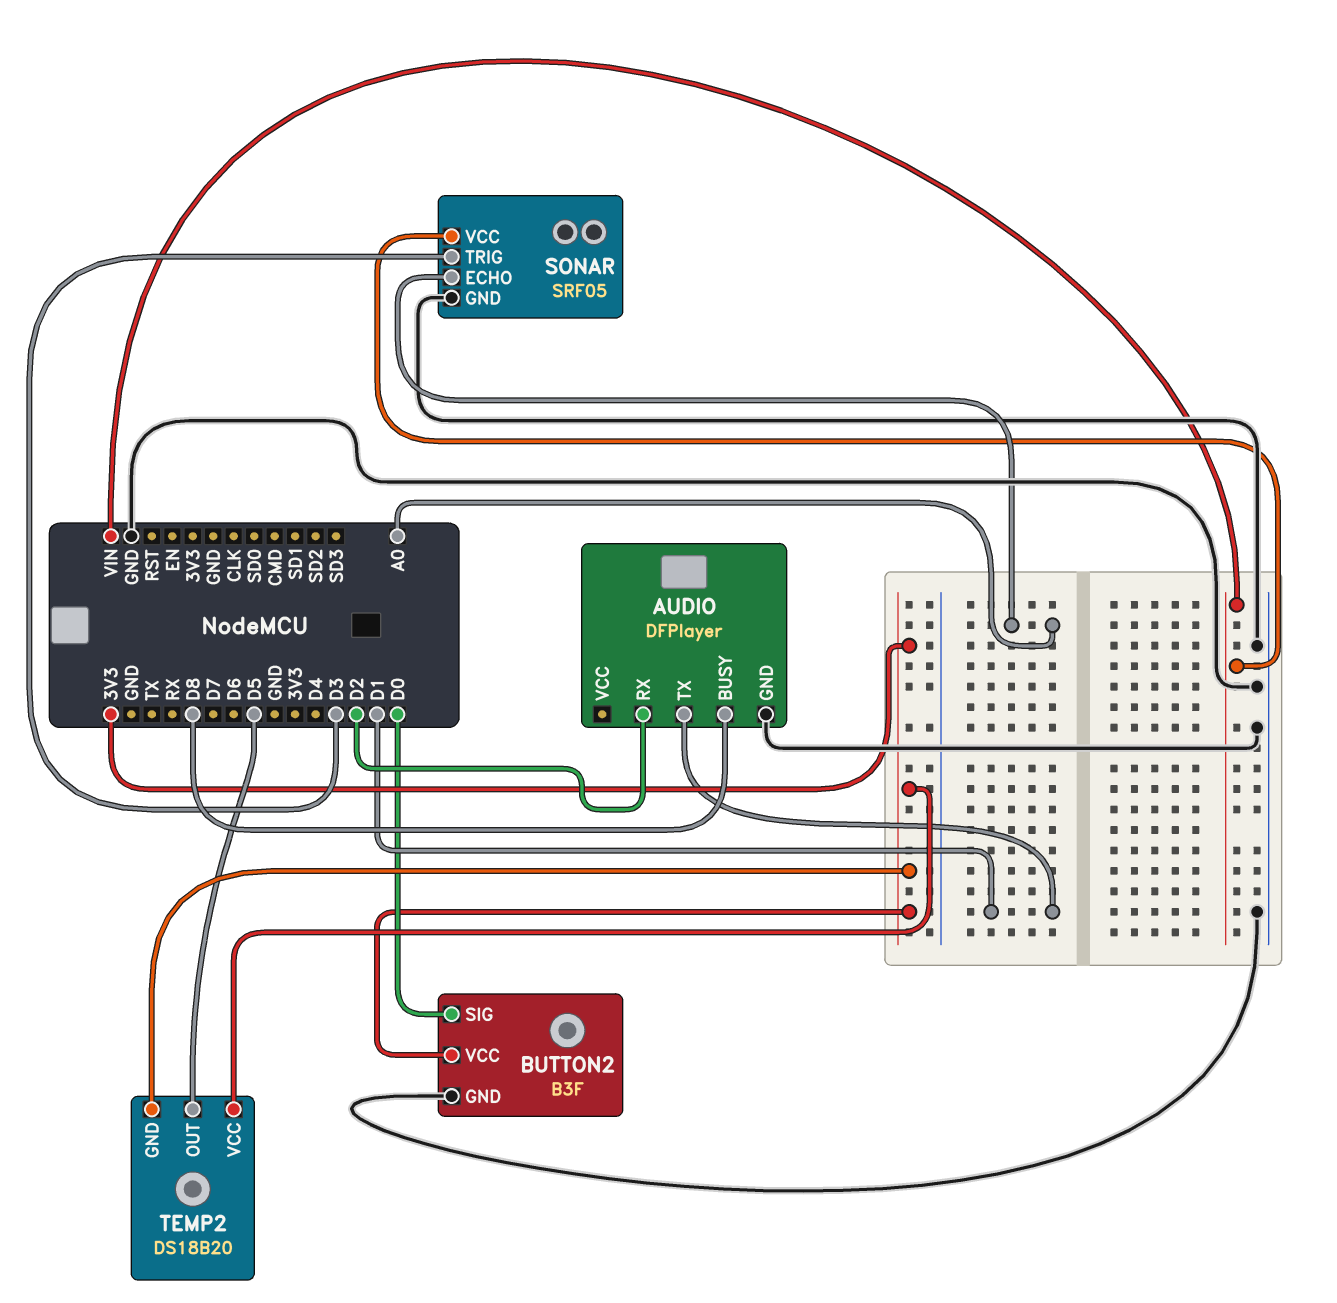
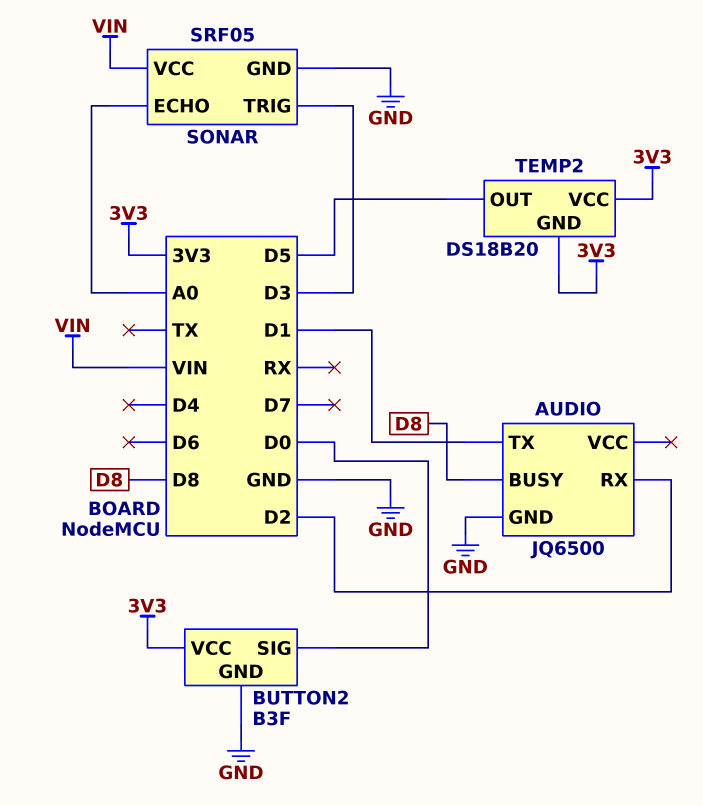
AUDIO: DFPlayer -> JQ6500

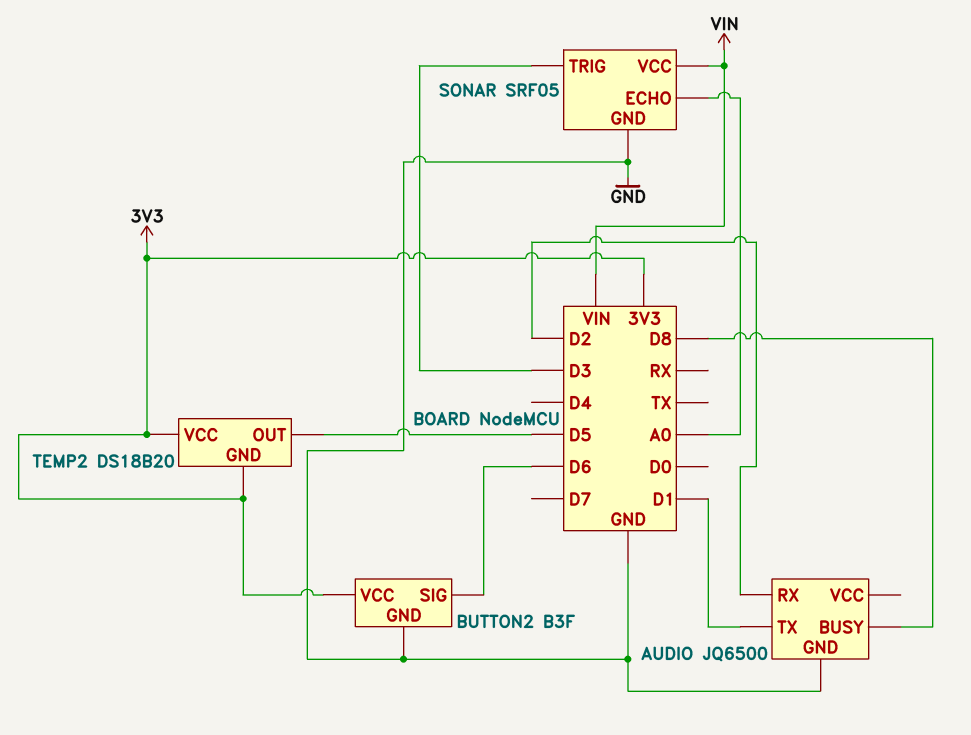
BUTTON2 pin SIG: D0 -> D6

